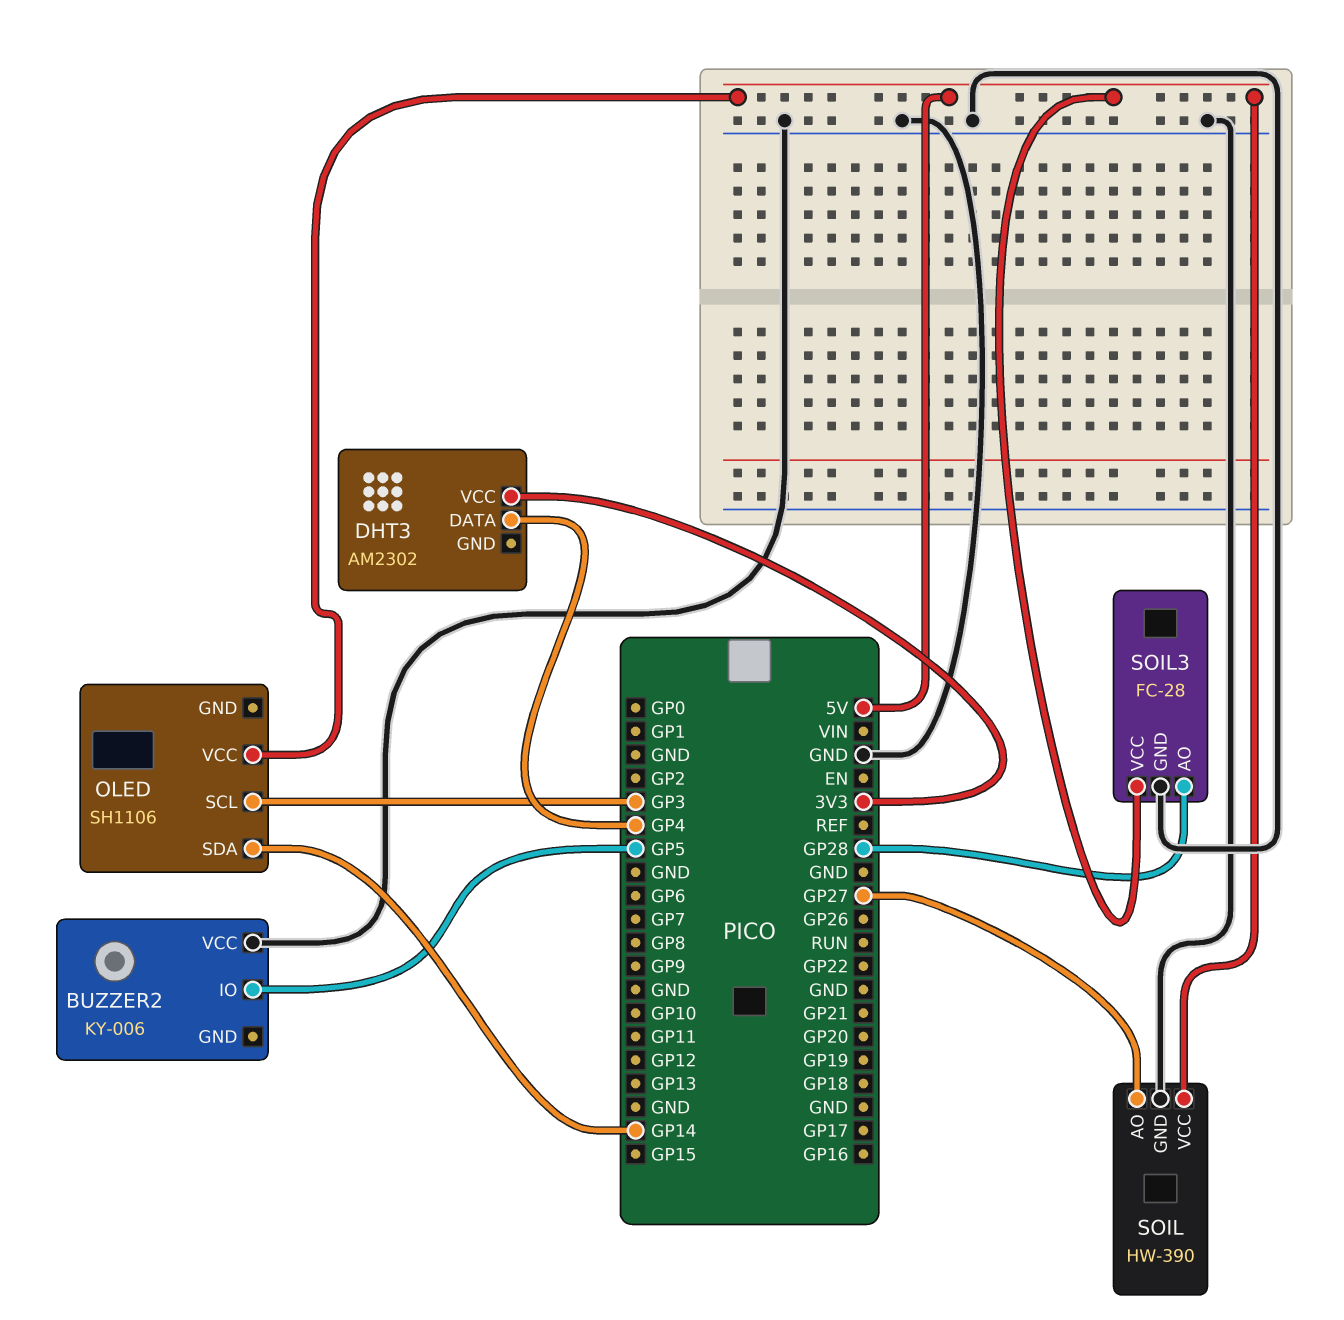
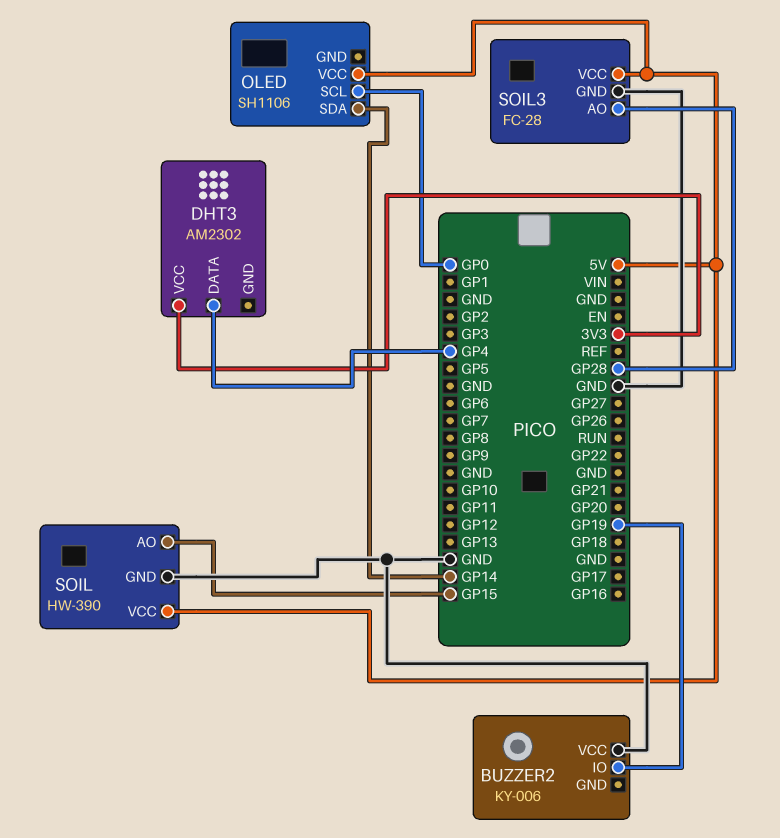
BUZZER2 pin IO: GP5 -> GP19
OLED pin SCL: GP3 -> GP0
SOIL pin AO: GP27 -> GP15

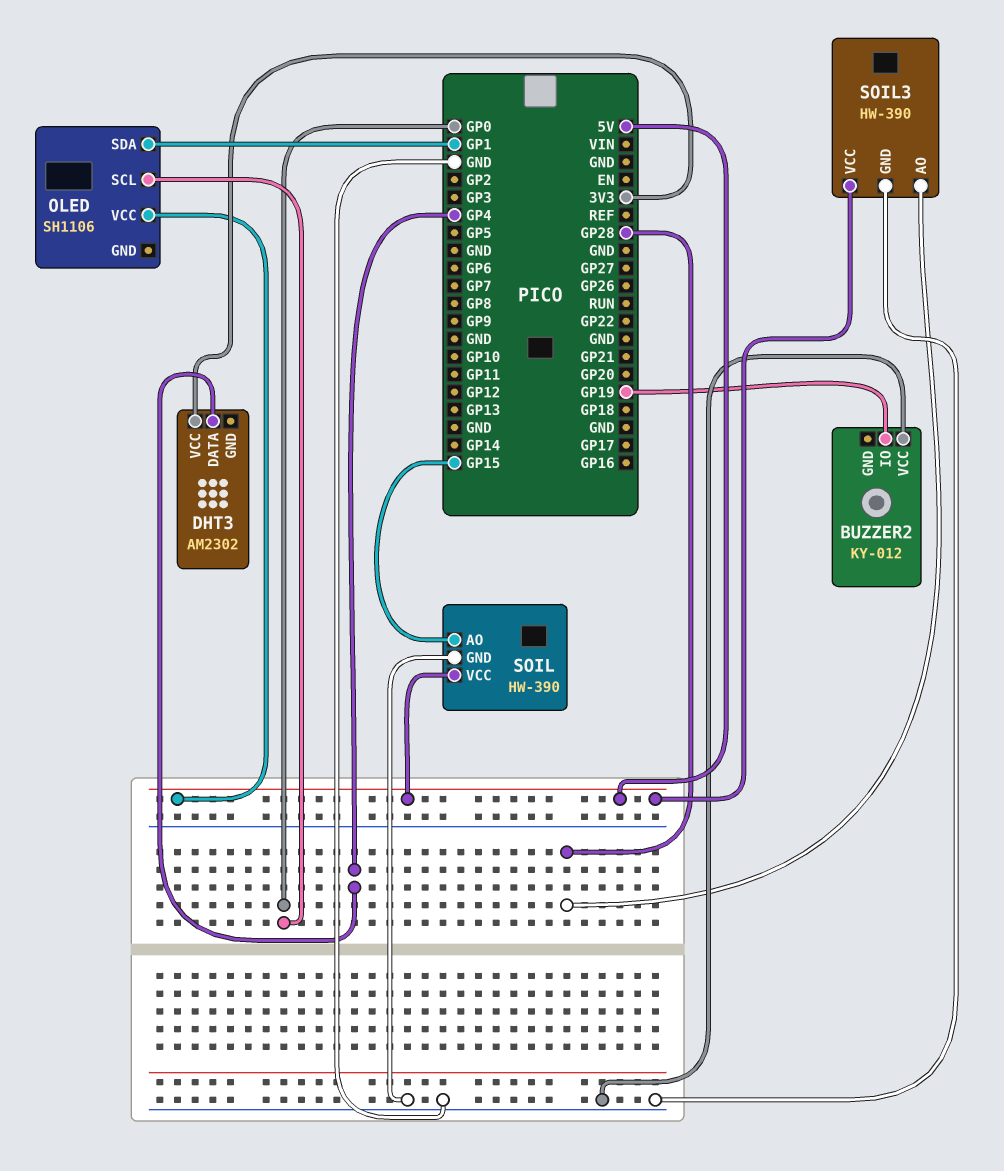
BUZZER2: KY-006 -> KY-012
OLED pin SDA: GP14 -> GP1
SOIL3: FC-28 -> HW-390

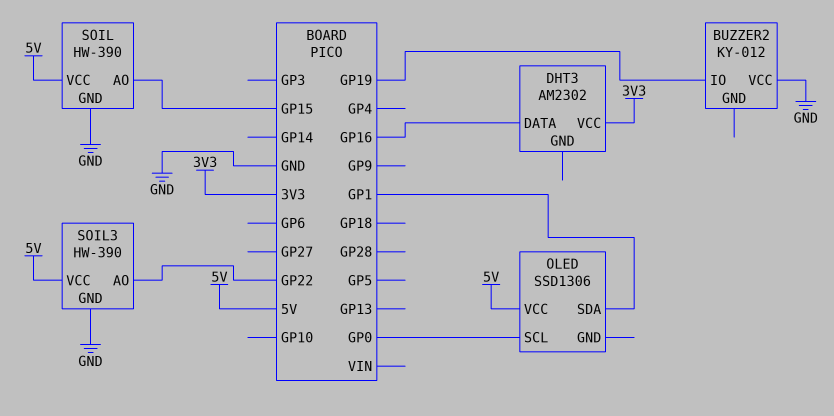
DHT3 pin DATA: GP4 -> GP16
OLED: SH1106 -> SSD1306
SOIL3 pin AO: GP28 -> GP22

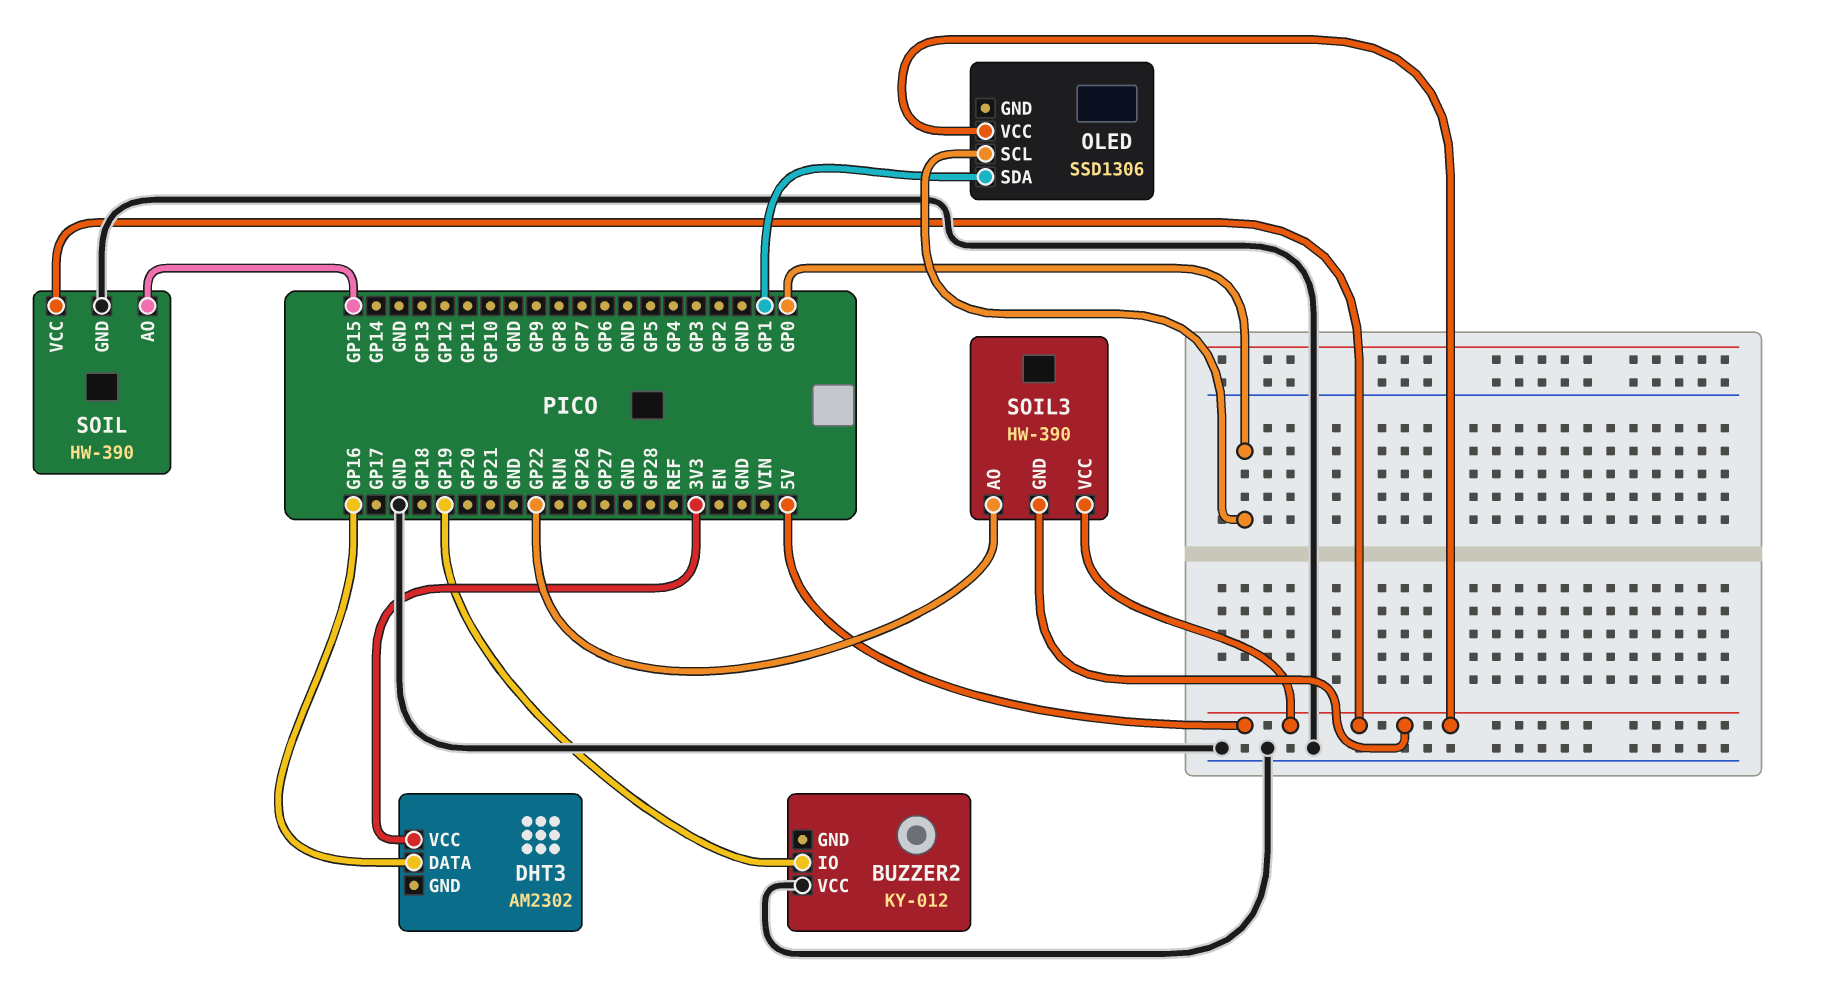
SOIL3 pin GND: GND -> 5V

